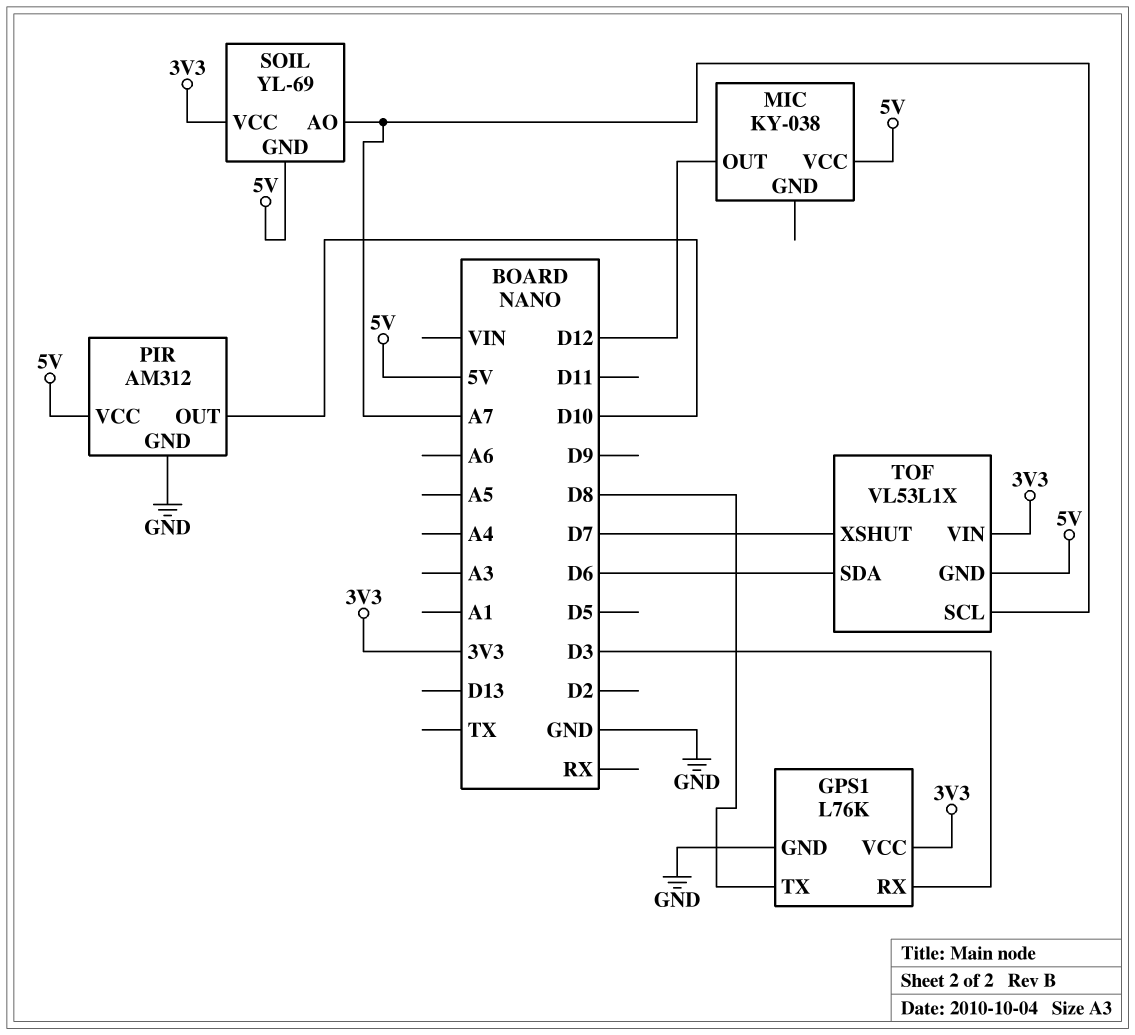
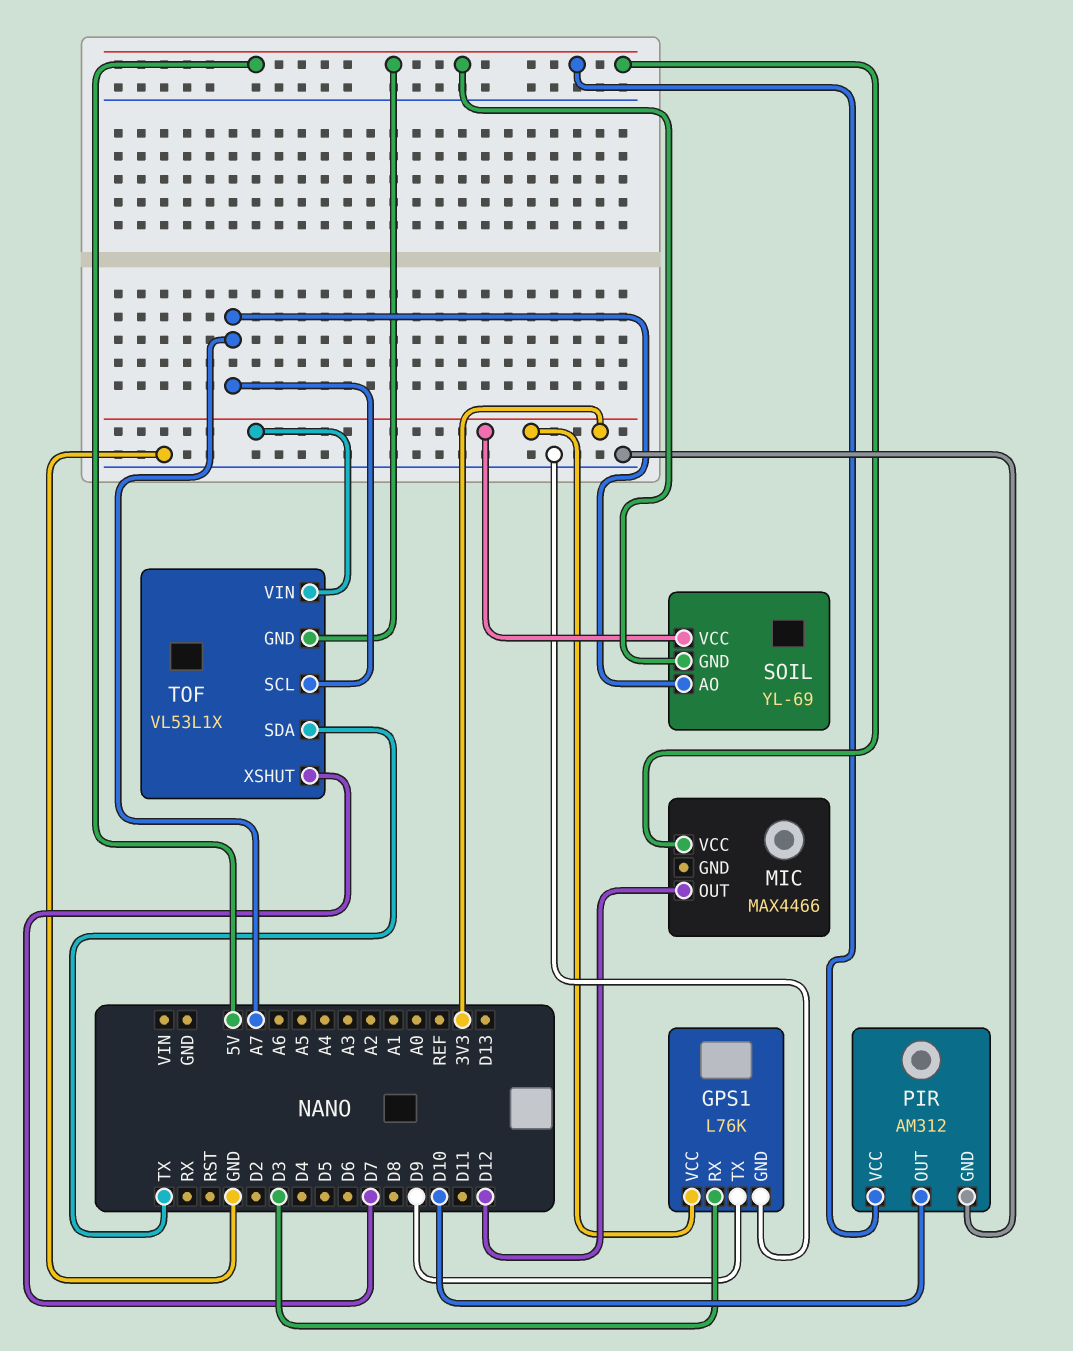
GPS1 pin TX: D8 -> D9
MIC: KY-038 -> MAX4466
TOF pin SDA: D6 -> TX

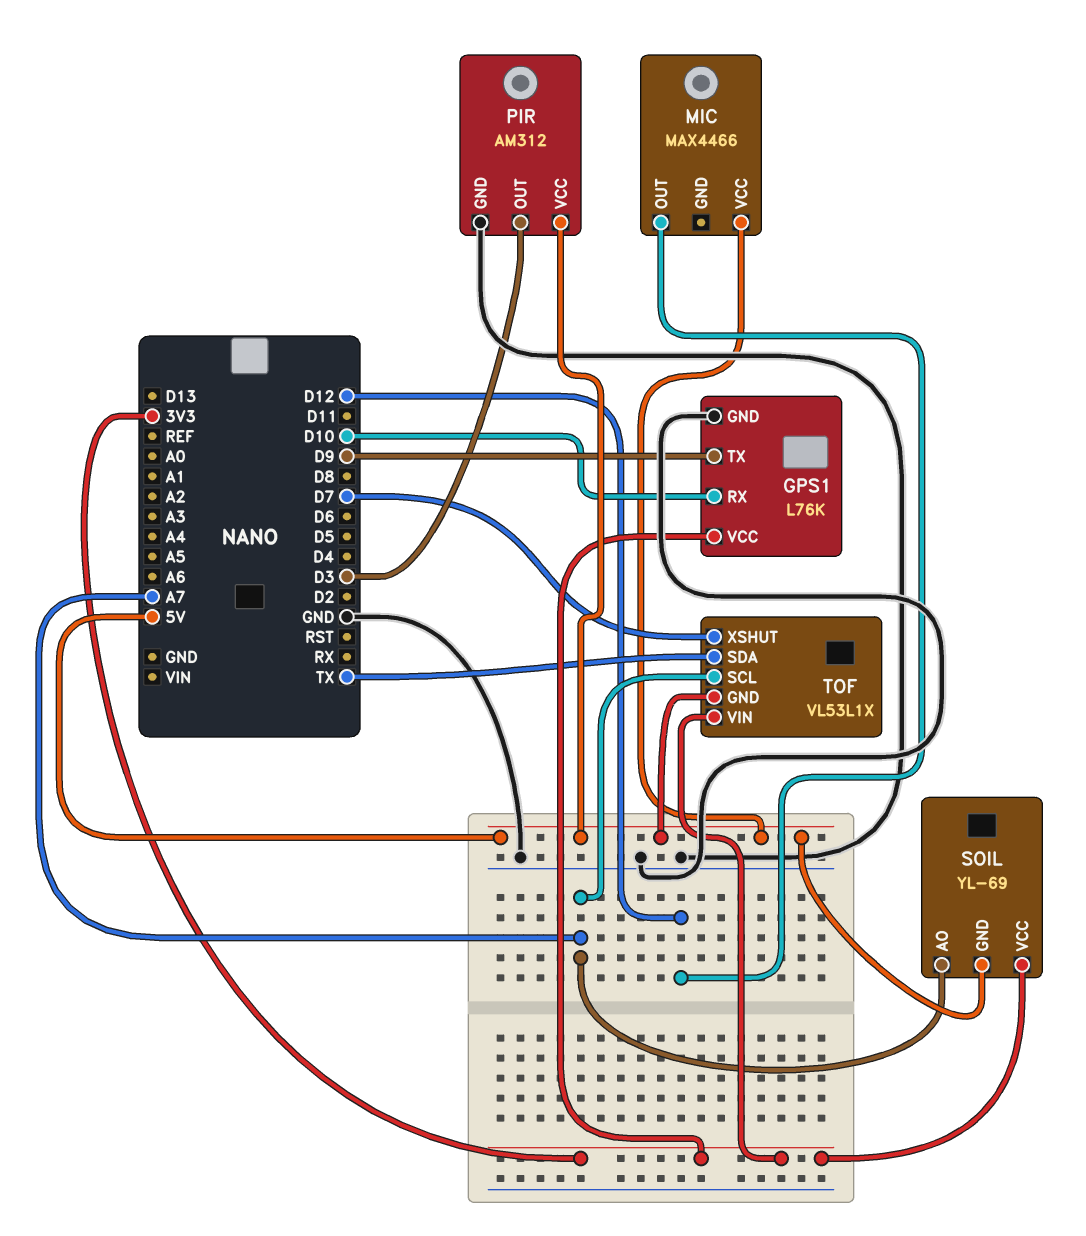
GPS1 pin RX: D3 -> D10
PIR pin OUT: D10 -> D3

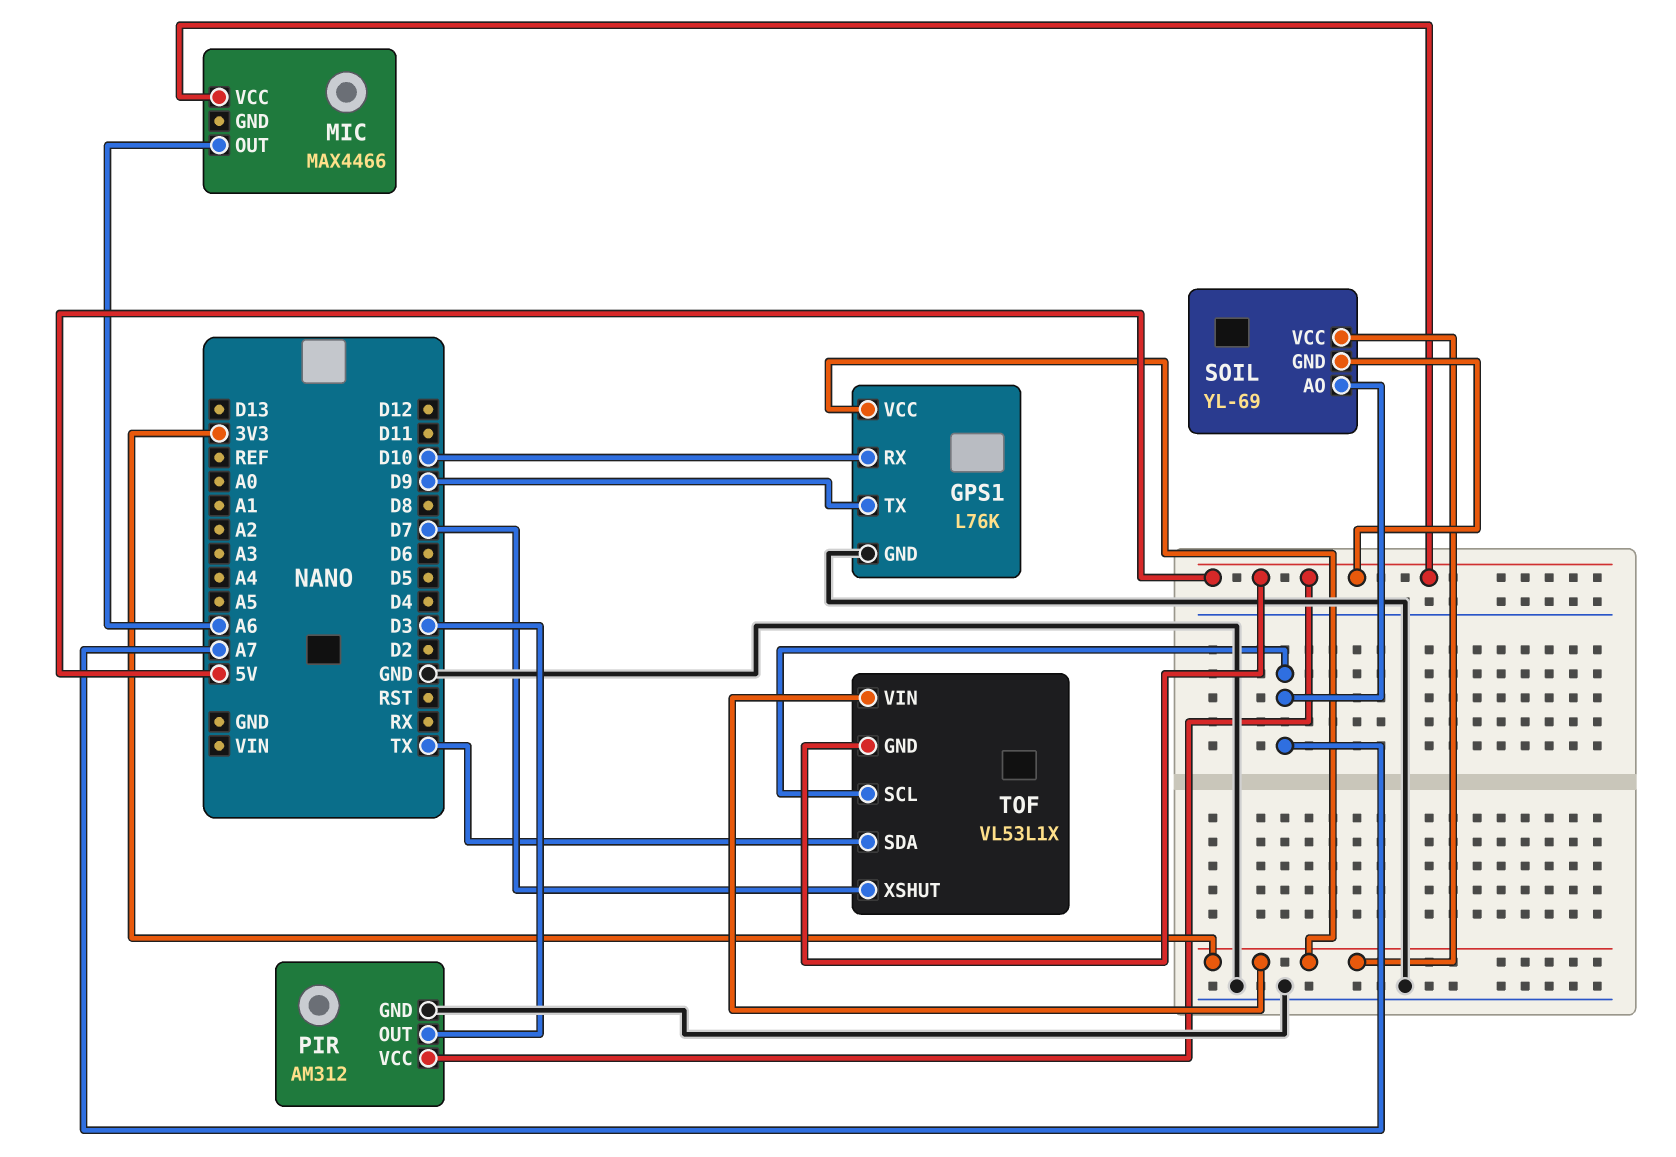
MIC pin OUT: D12 -> A6

